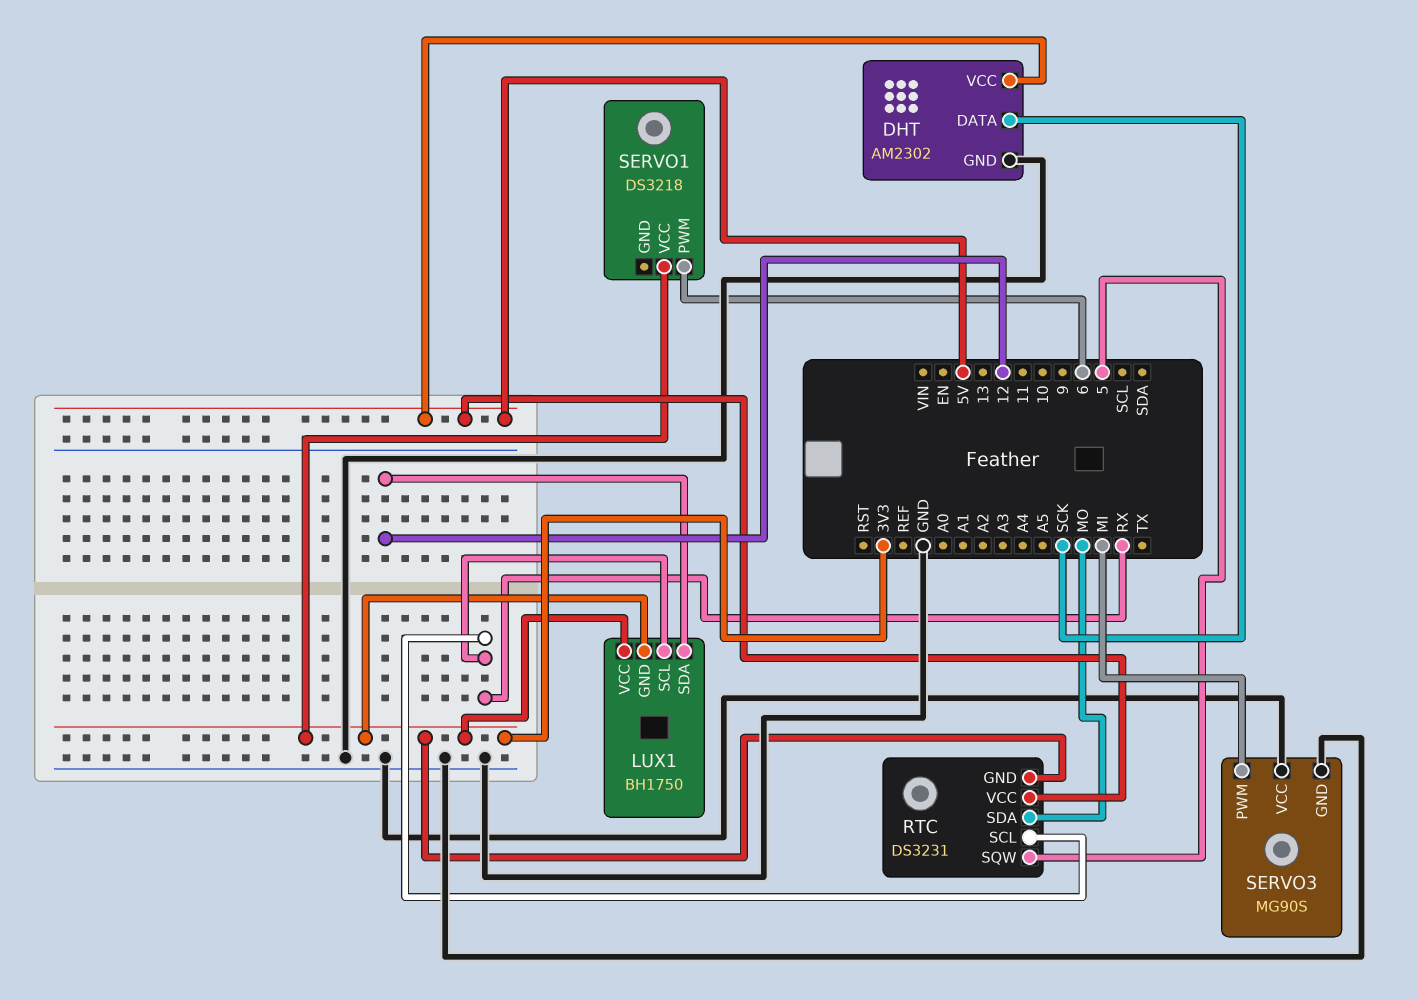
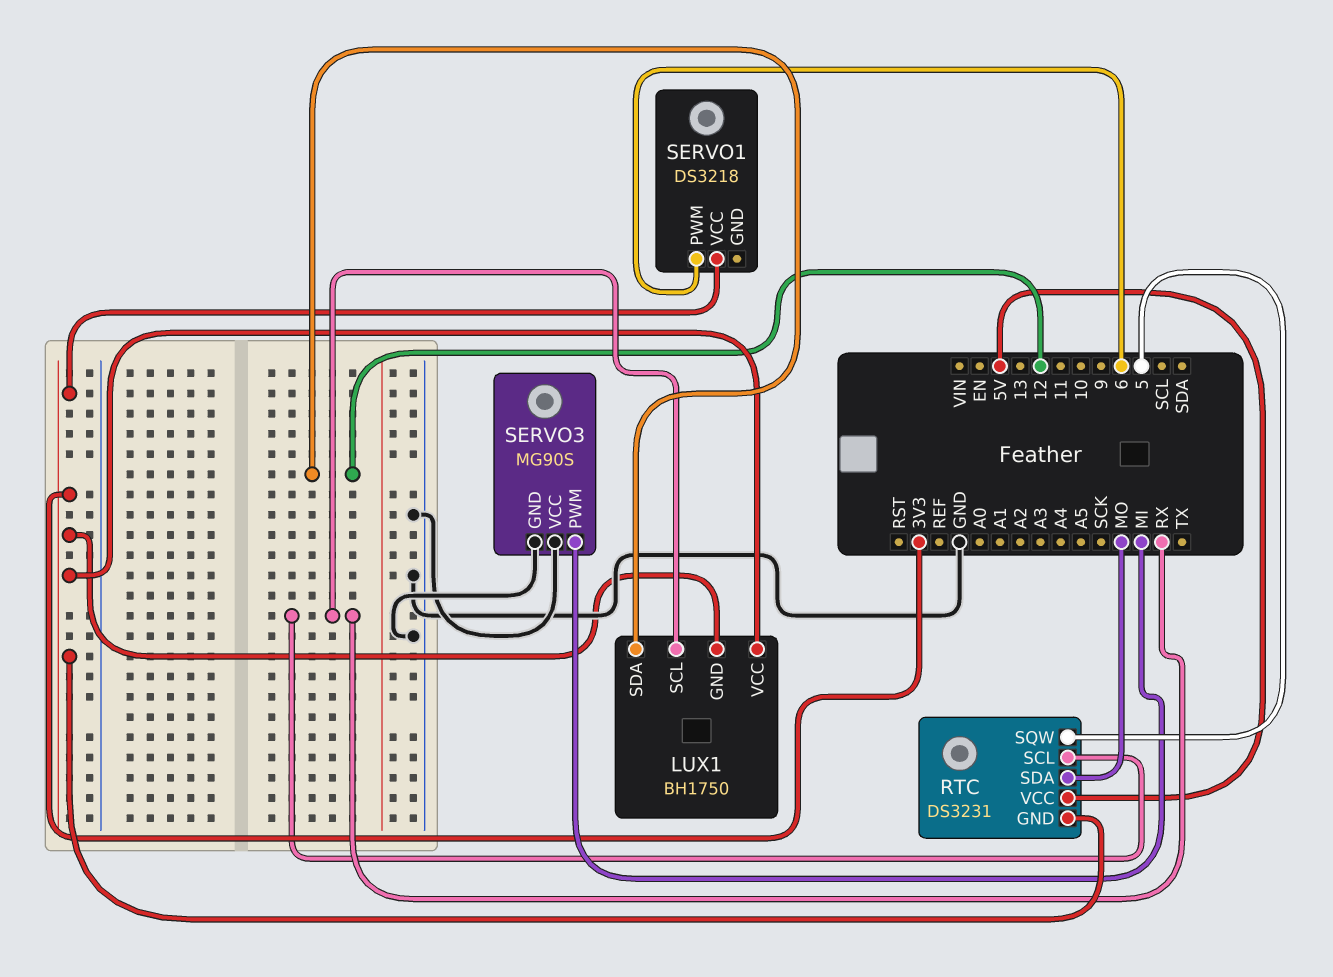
DHT: AM2302 -> none
DHT pin DATA: SCK -> none
DHT pin GND: GND -> none
DHT pin VCC: 5V -> none

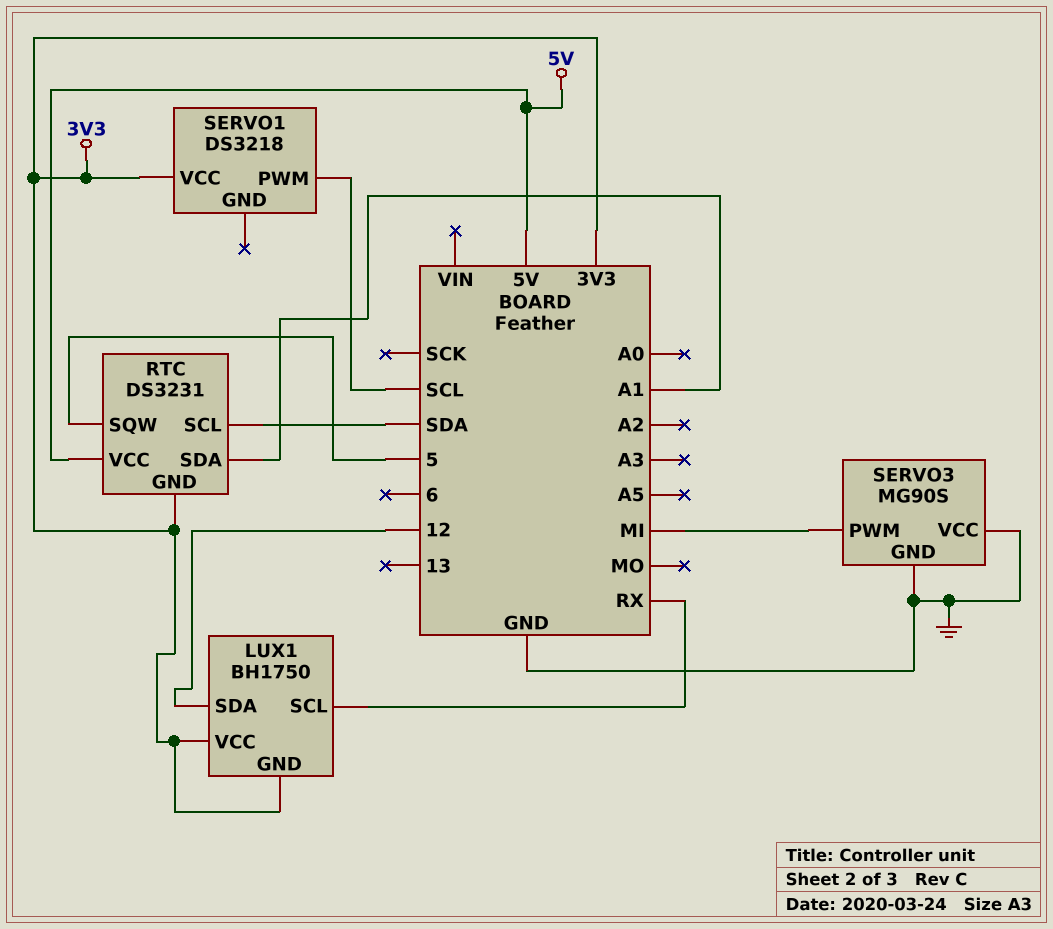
RTC pin SCL: RX -> SDA
RTC pin SDA: MO -> A1
SERVO1 pin PWM: 6 -> SCL

